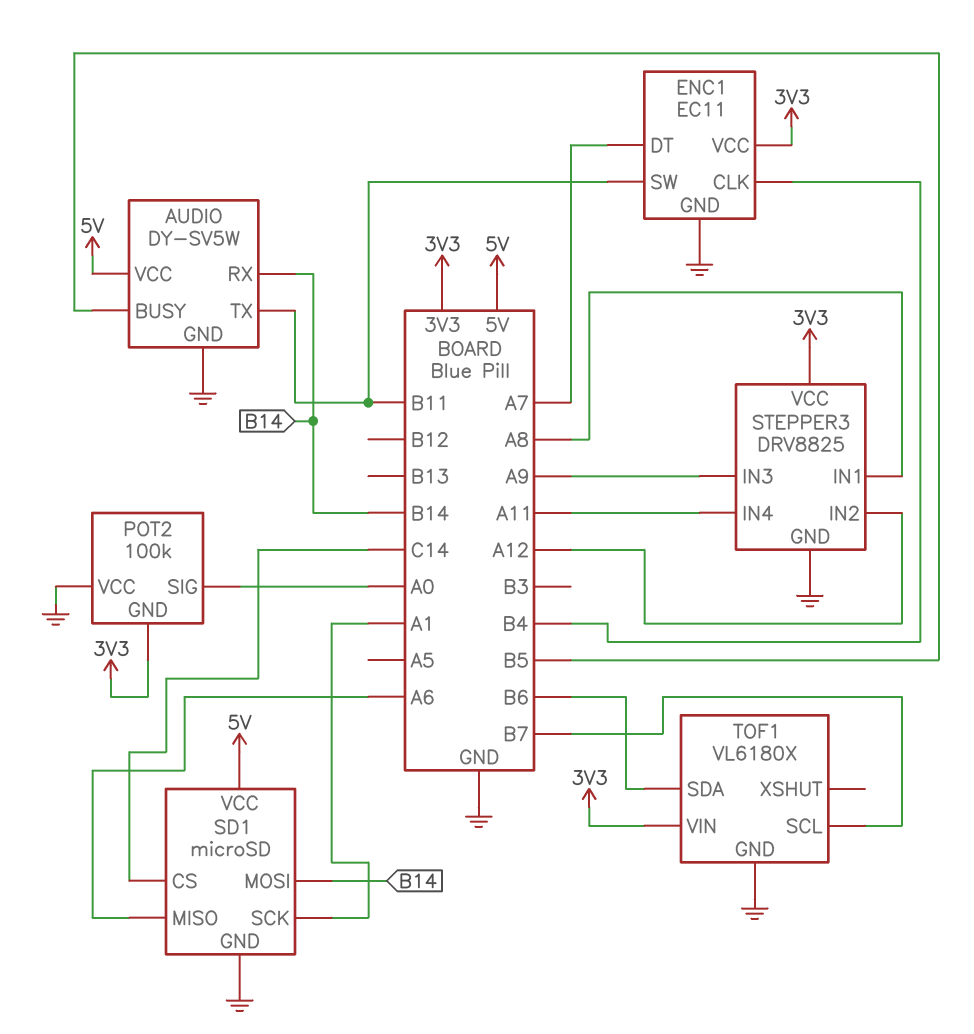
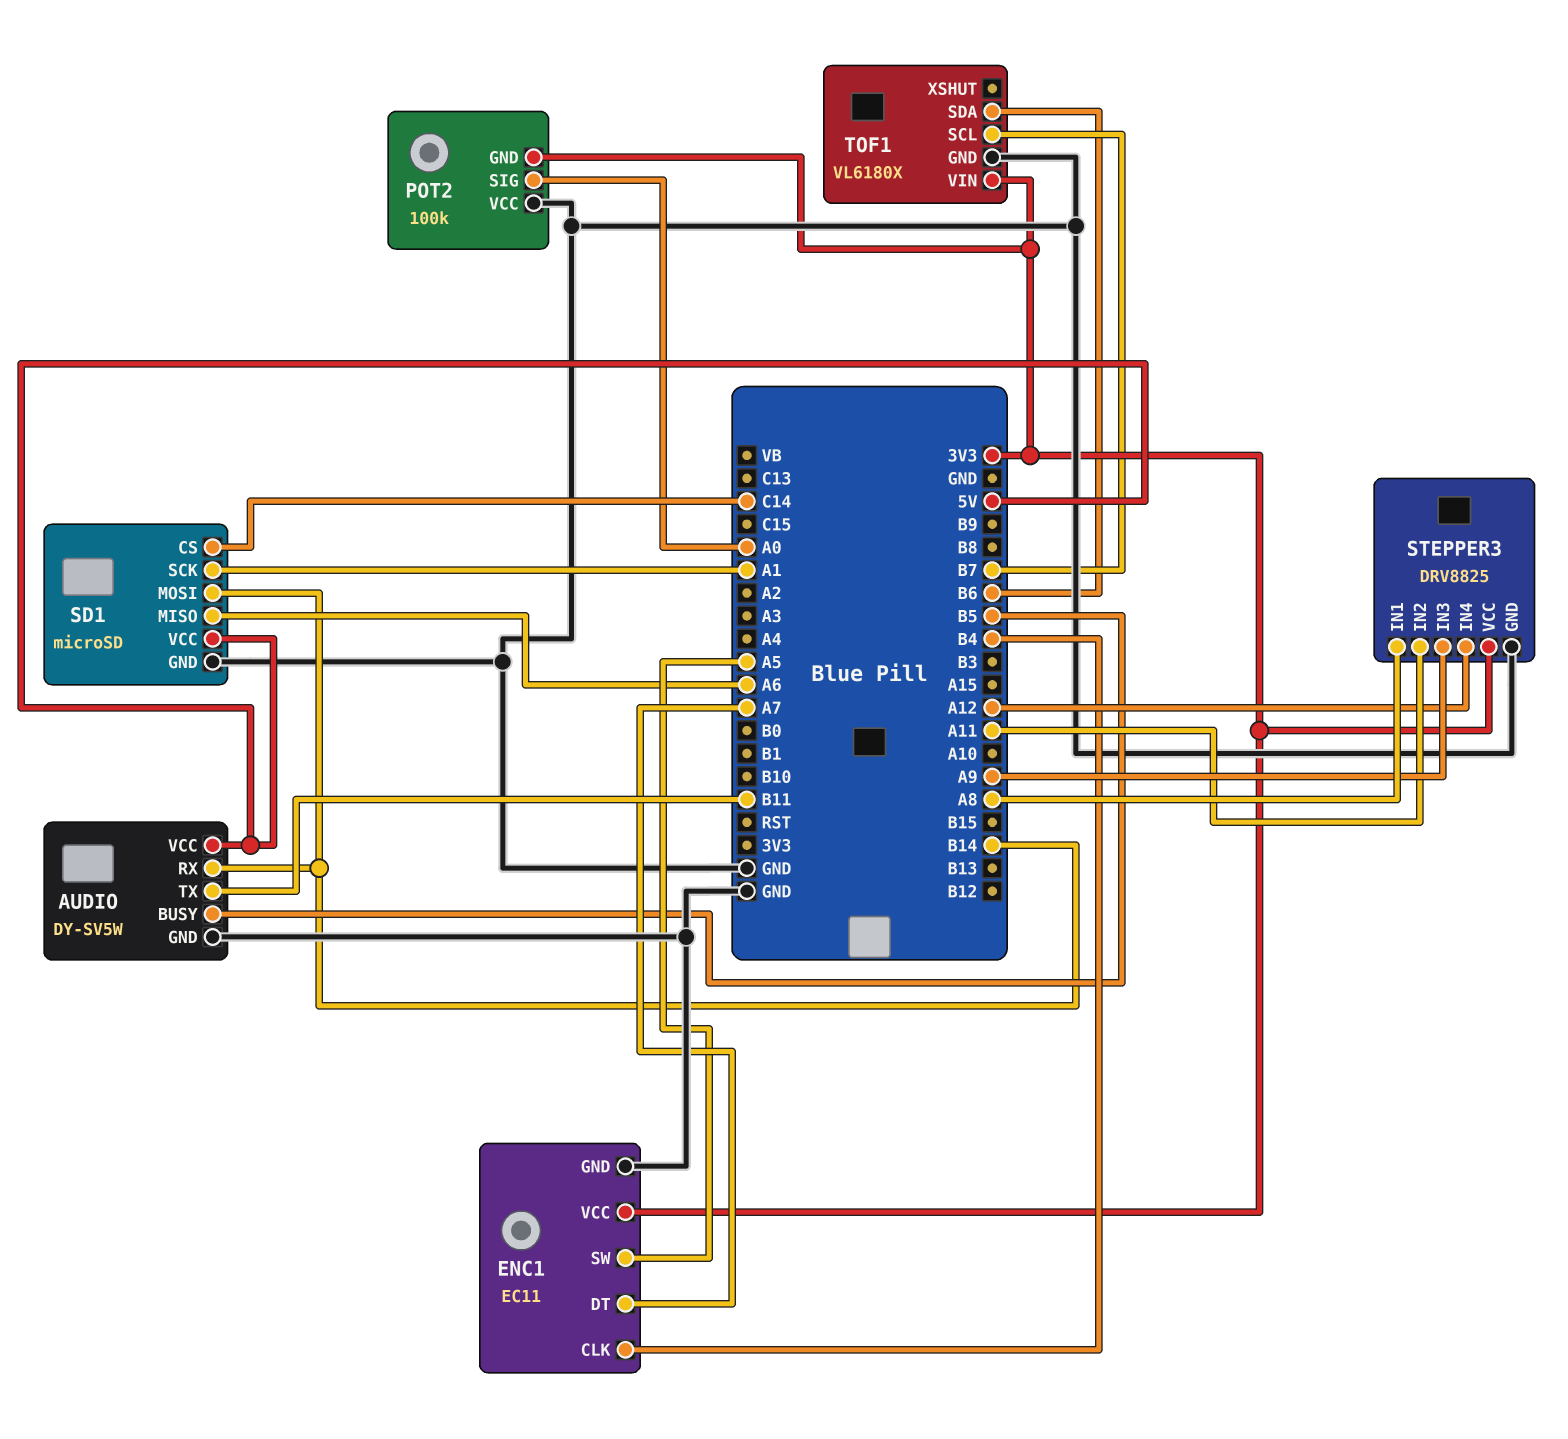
ENC1 pin SW: B11 -> A5
STEPPER3 pin IN2: A12 -> A11
STEPPER3 pin IN4: A11 -> A12

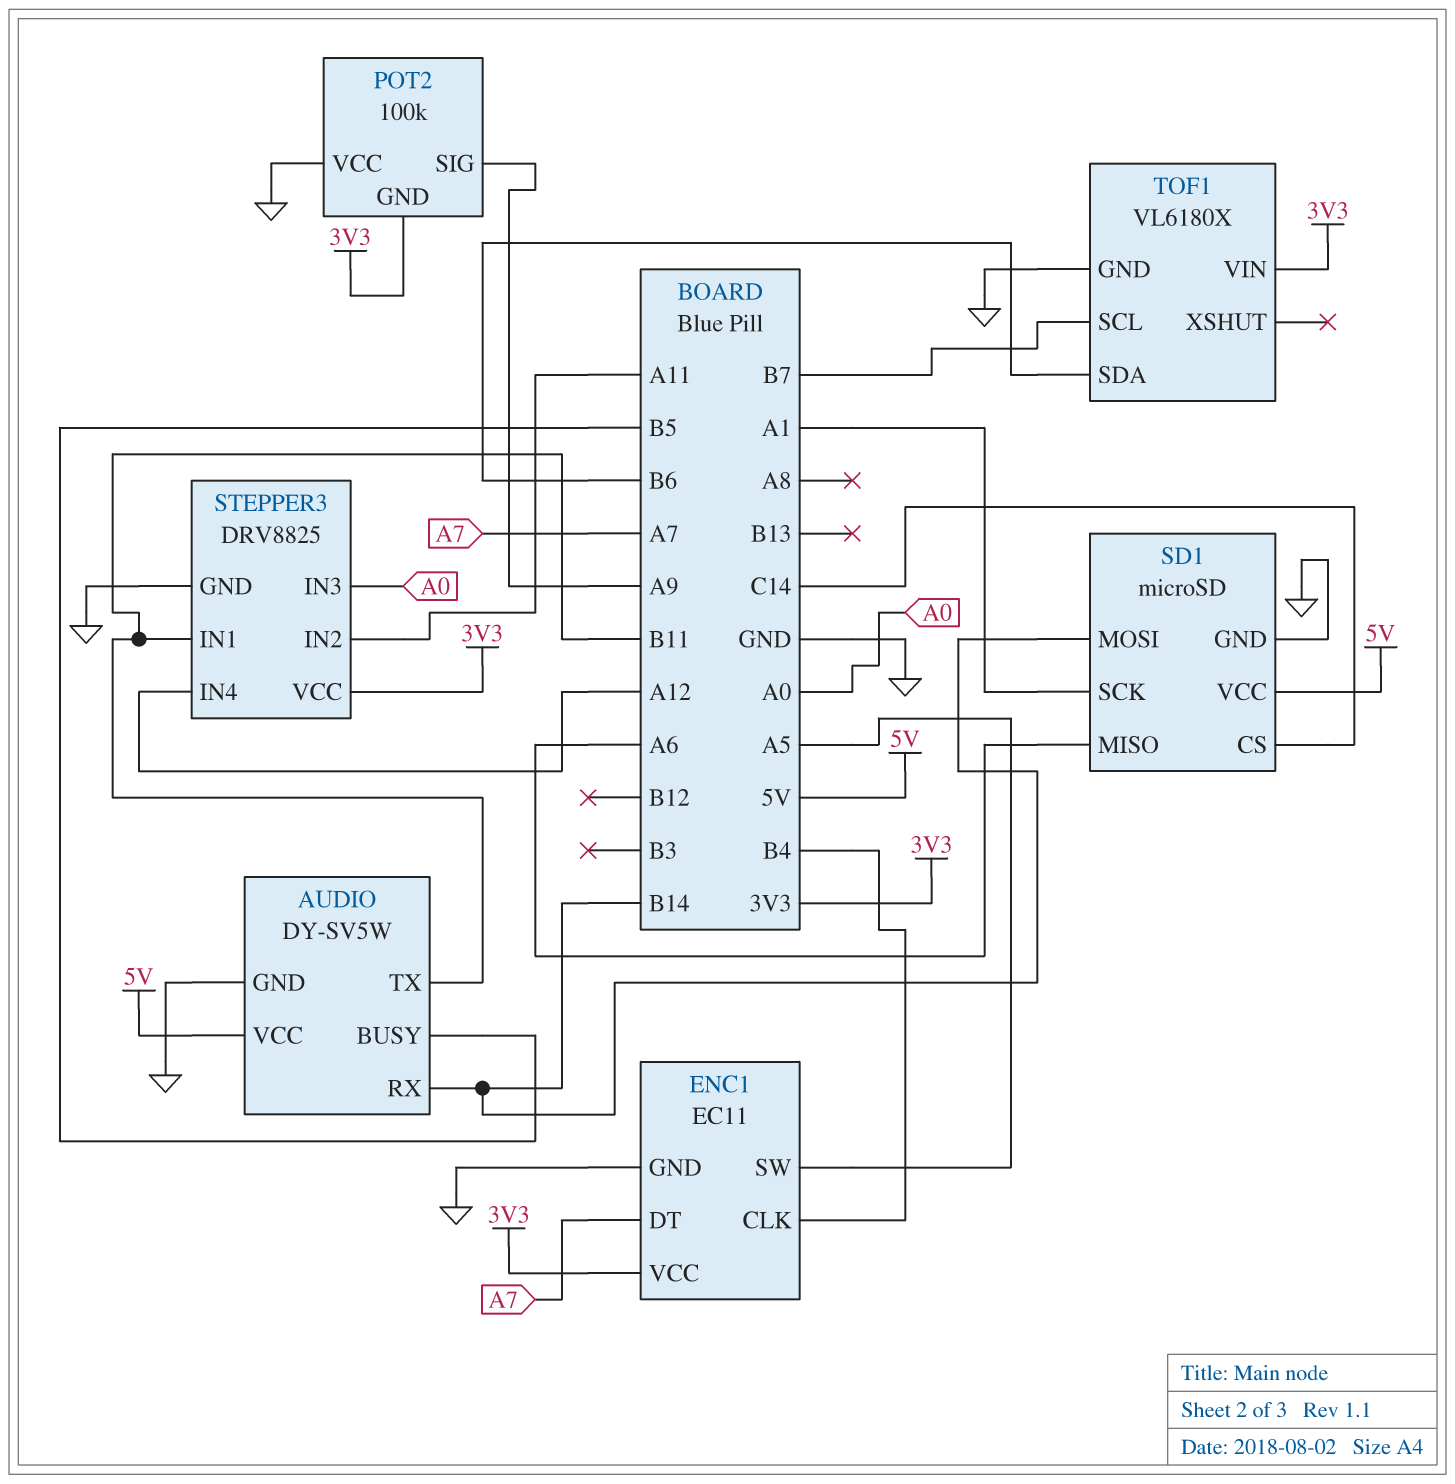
POT2 pin SIG: A0 -> A9
STEPPER3 pin IN1: A8 -> B11
STEPPER3 pin IN3: A9 -> A0

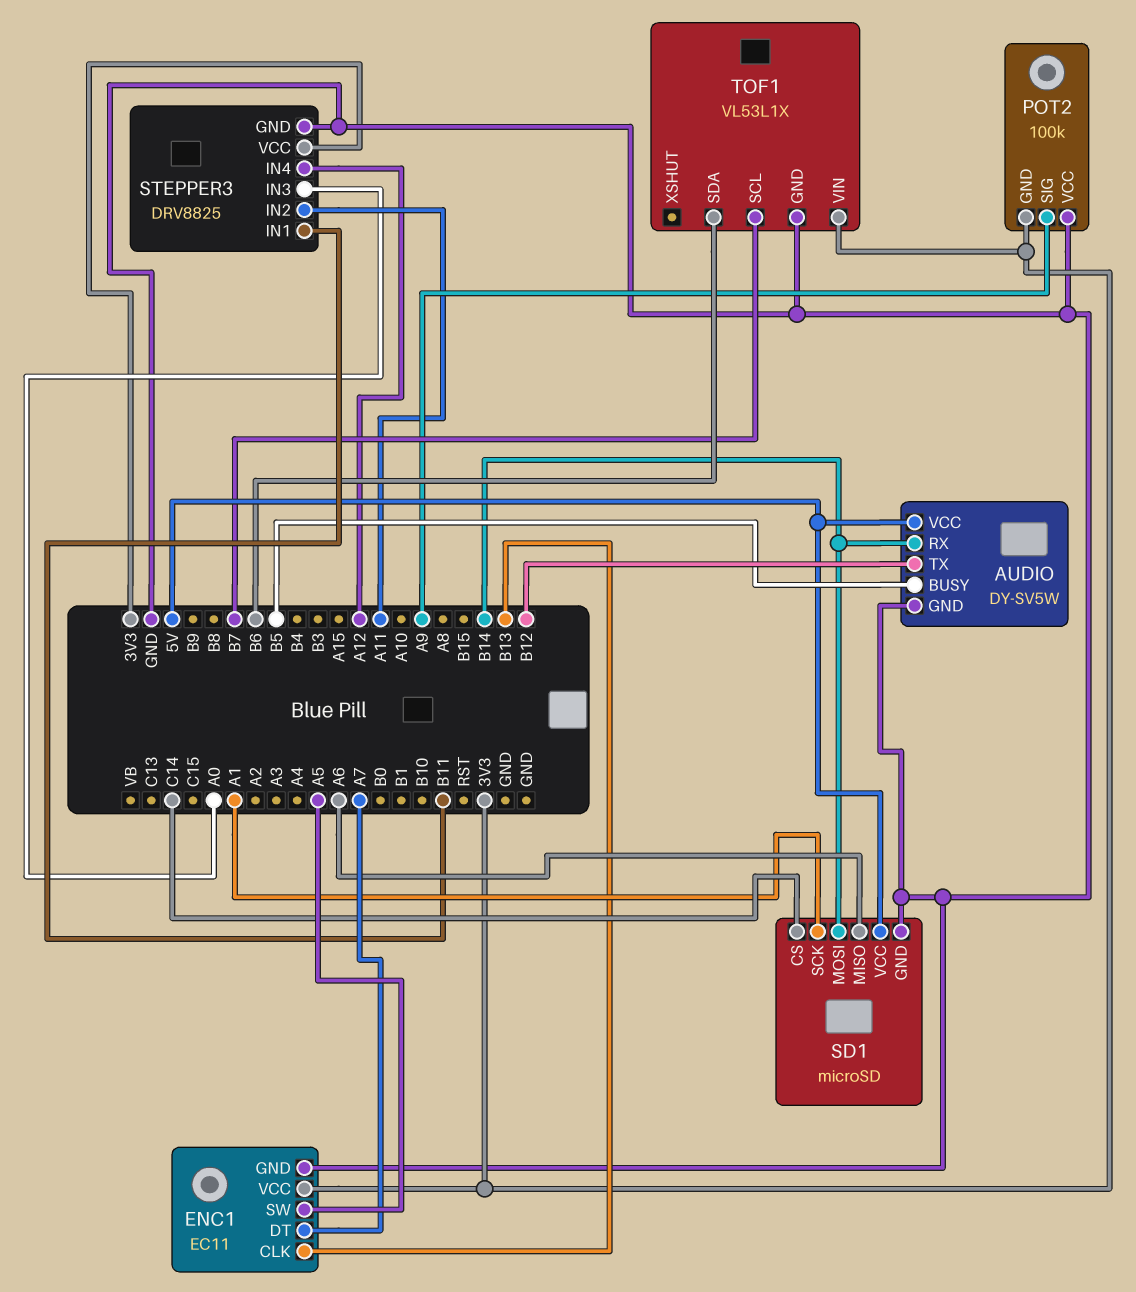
AUDIO pin TX: B11 -> B12
ENC1 pin CLK: B4 -> B13
TOF1: VL6180X -> VL53L1X

